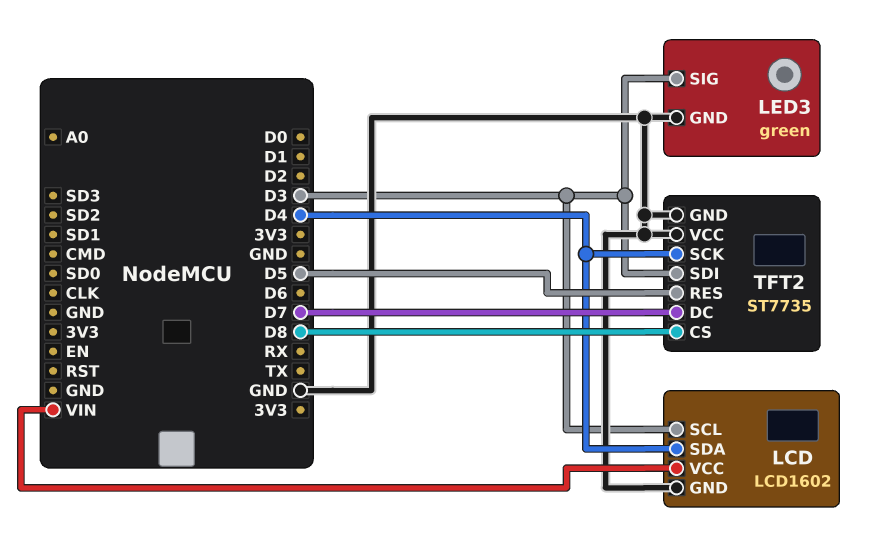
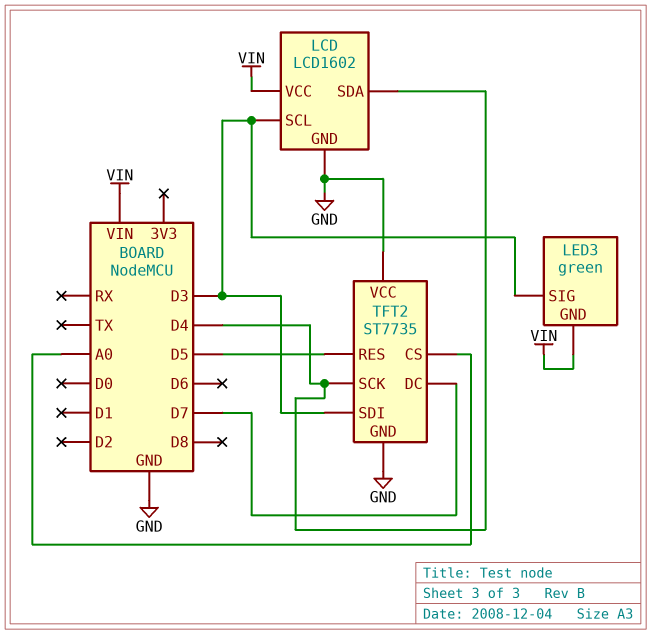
LED3 pin GND: GND -> VIN
TFT2 pin CS: D8 -> A0

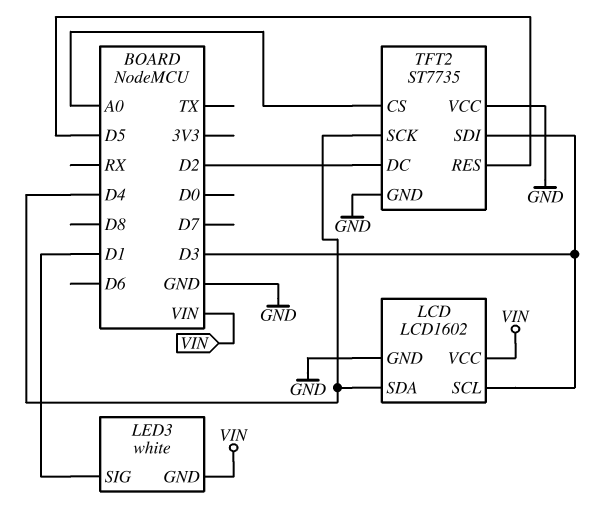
LED3: green -> white
LED3 pin SIG: D3 -> D1
TFT2 pin DC: D7 -> D2

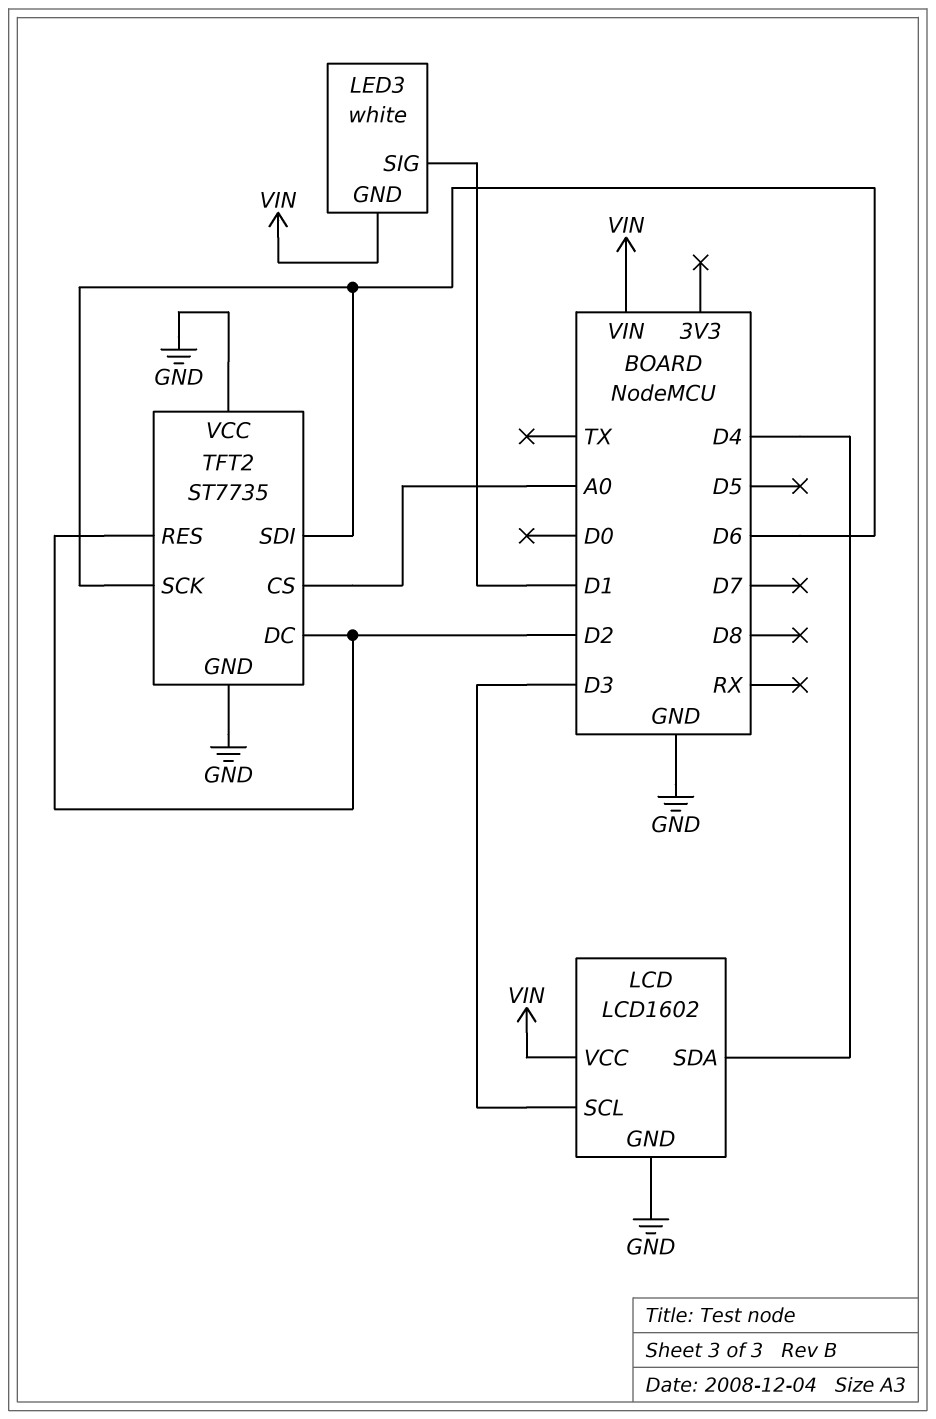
TFT2 pin RES: D5 -> D2
TFT2 pin SCK: D4 -> D6
TFT2 pin SDI: D3 -> D6

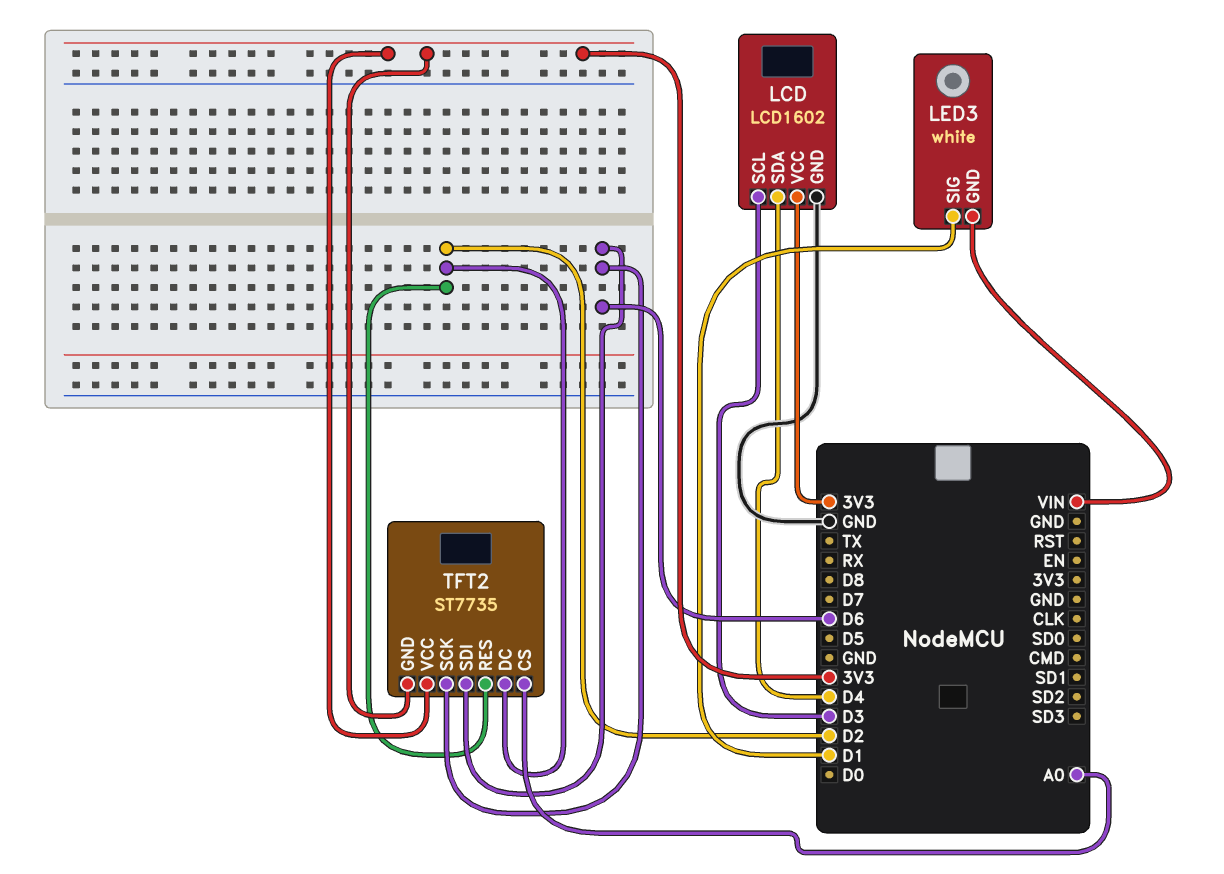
LCD pin VCC: VIN -> 3V3
TFT2 pin GND: GND -> 3V3
TFT2 pin VCC: GND -> 3V3

